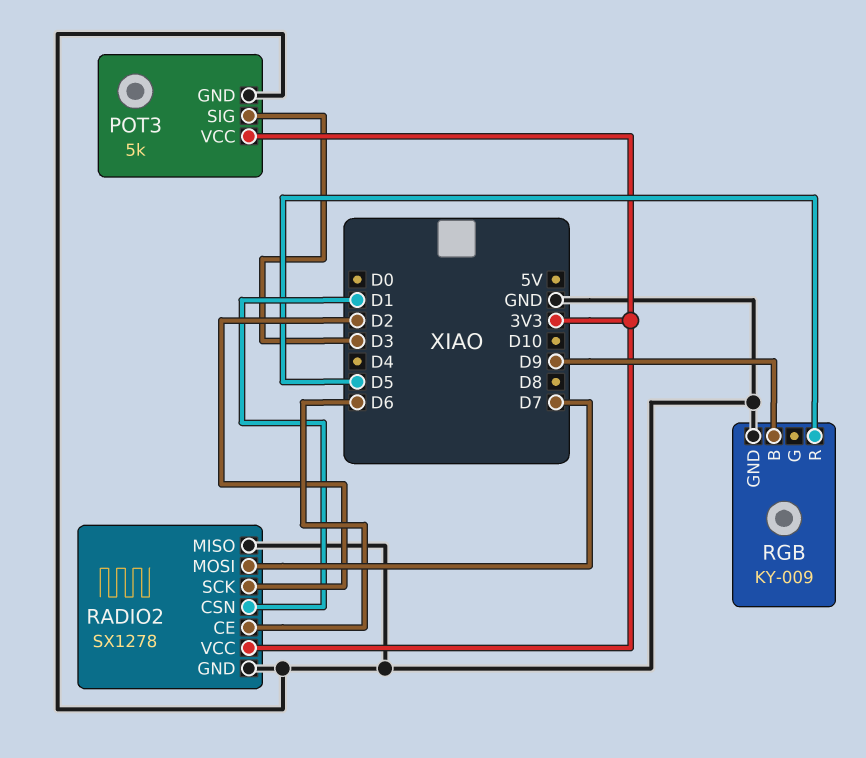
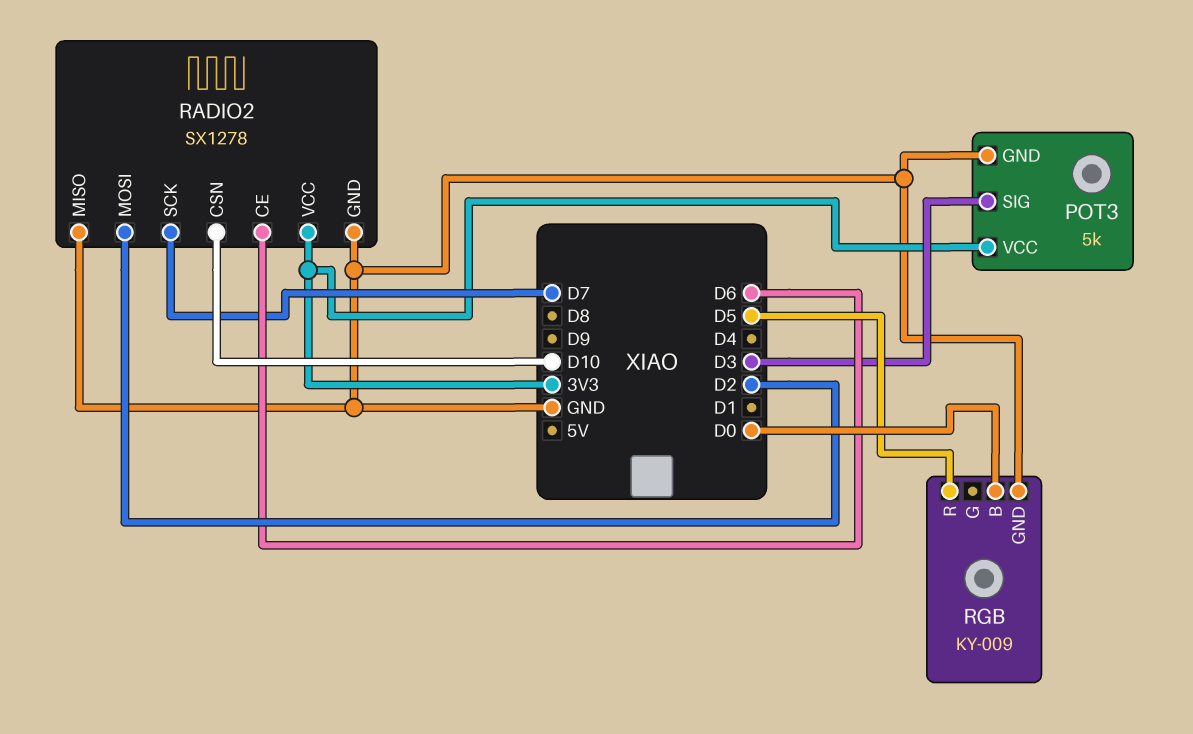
RADIO2 pin CSN: D1 -> D10
RADIO2 pin MOSI: D7 -> D2
RADIO2 pin SCK: D2 -> D7
RGB pin B: D9 -> D0

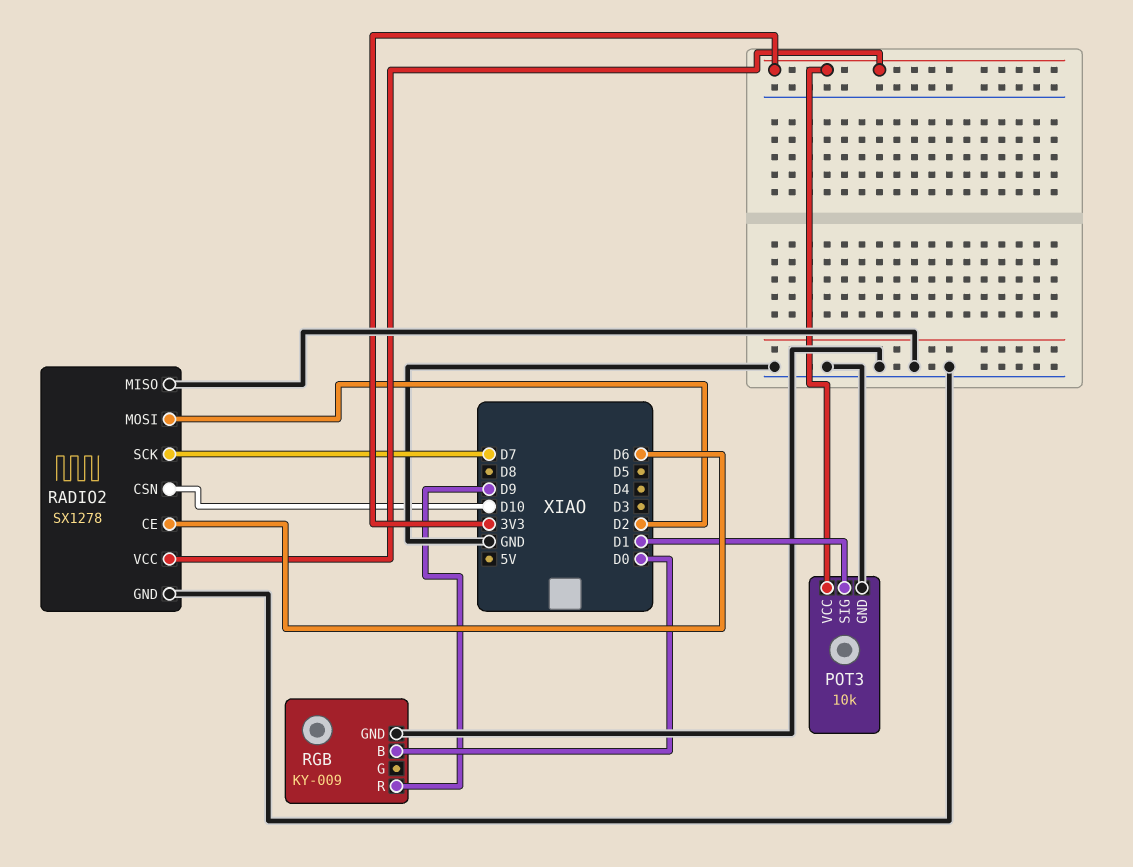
POT3: 5k -> 10k
POT3 pin SIG: D3 -> D1
RGB pin R: D5 -> D9

